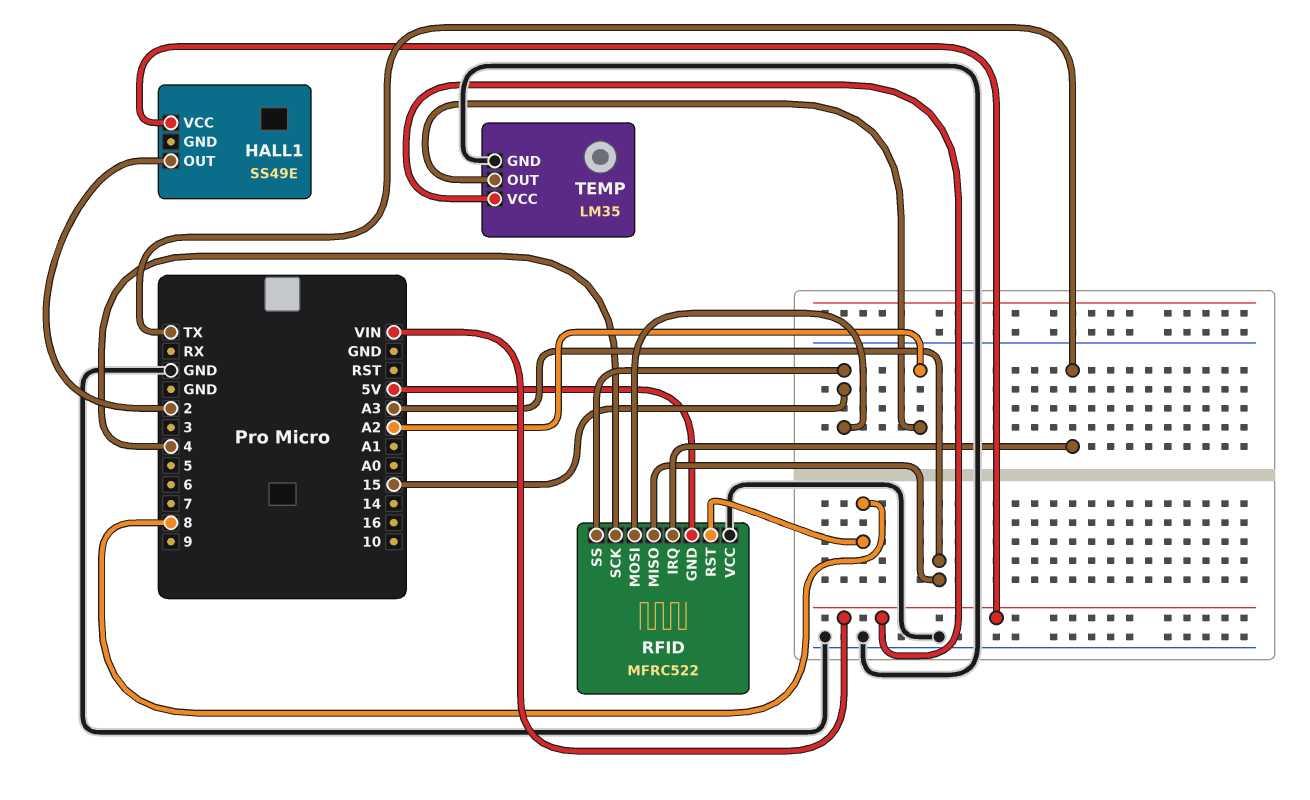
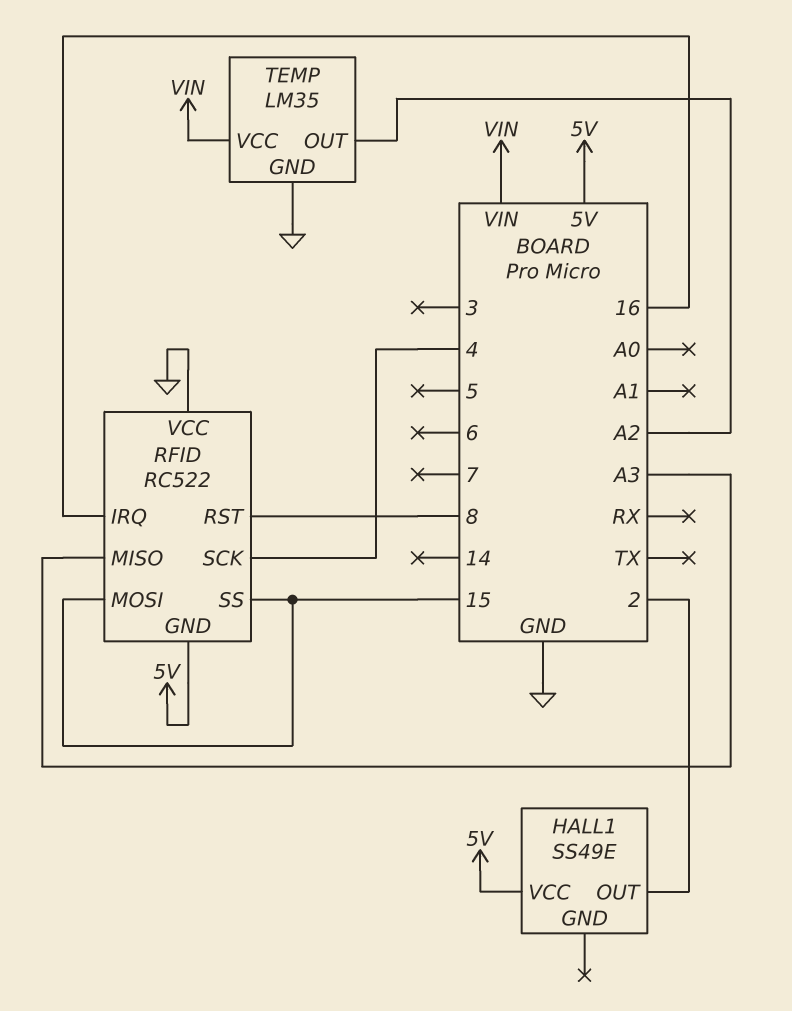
HALL1 pin VCC: VIN -> 5V
RFID: MFRC522 -> RC522
RFID pin IRQ: TX -> 16

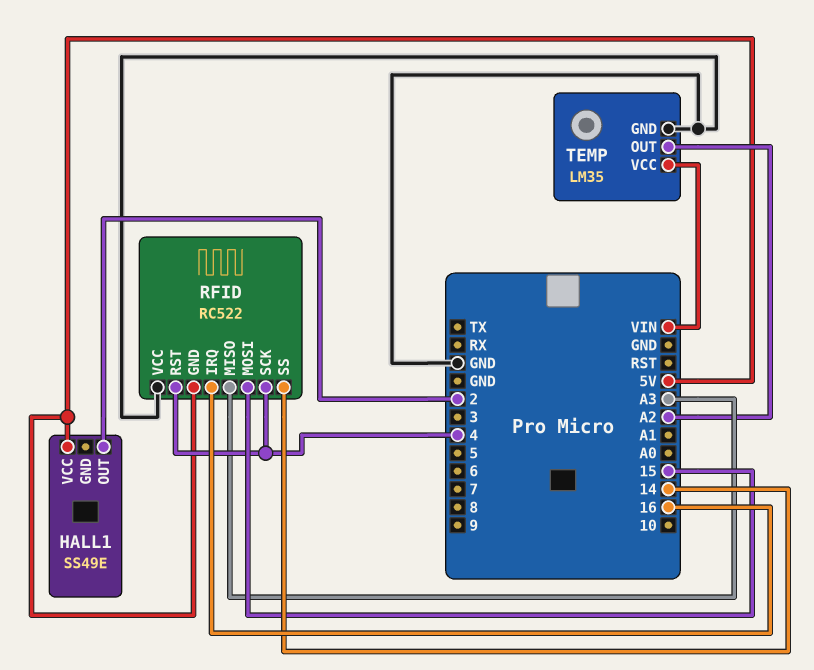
RFID pin RST: 8 -> 4
RFID pin SS: 15 -> 14

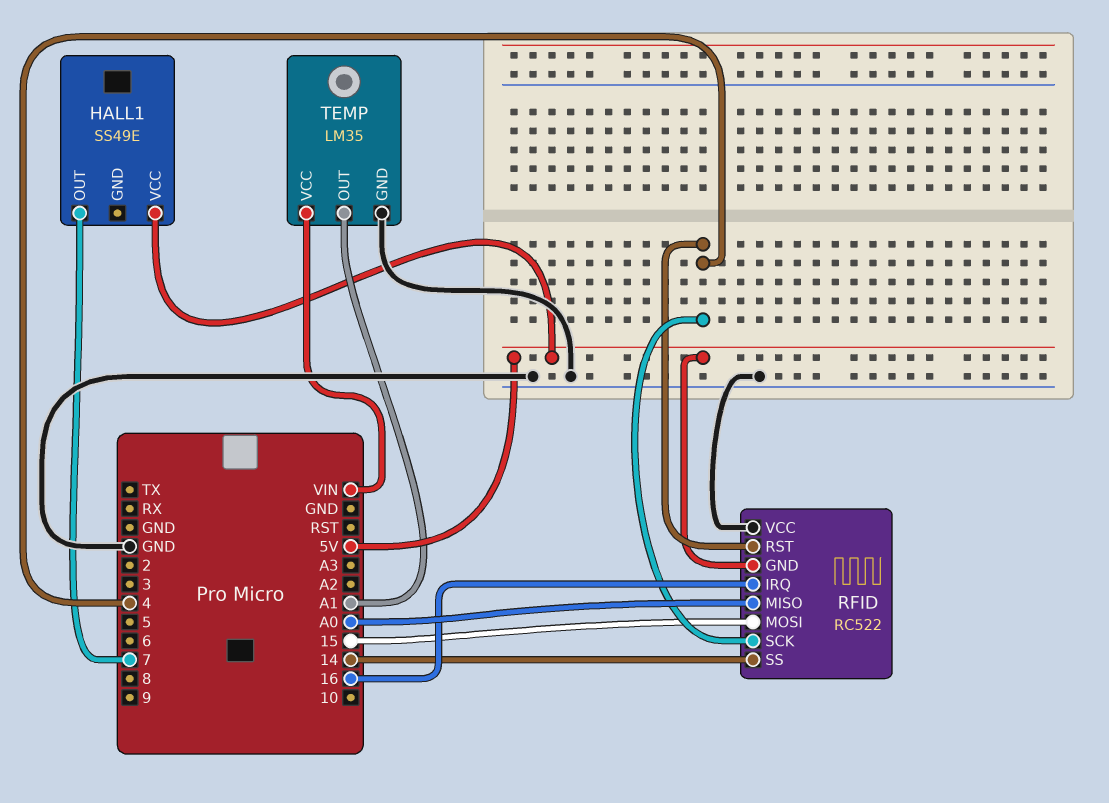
HALL1 pin OUT: 2 -> 7
RFID pin MISO: A3 -> A0
TEMP pin OUT: A2 -> A1

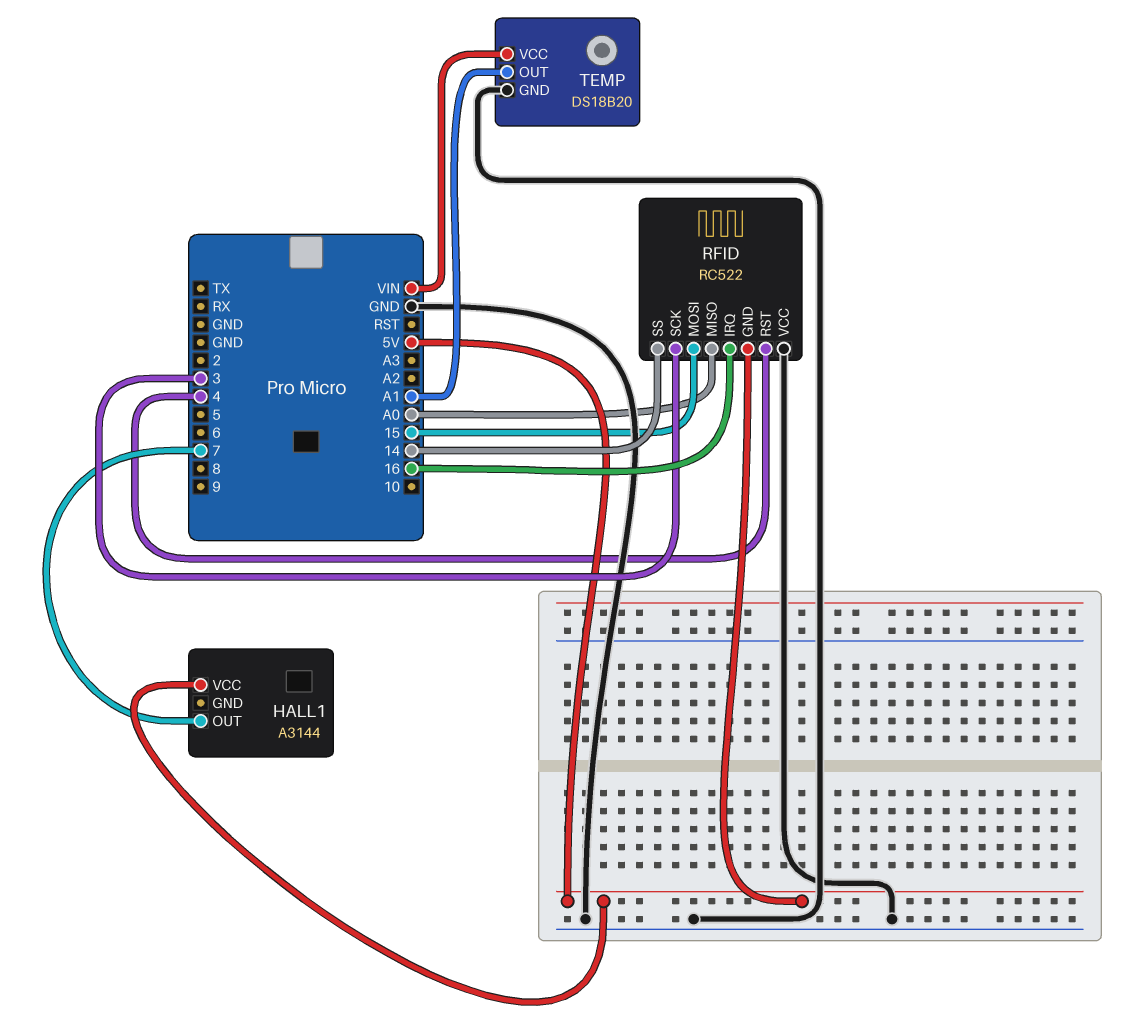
HALL1: SS49E -> A3144
RFID pin SCK: 4 -> 3
TEMP: LM35 -> DS18B20

